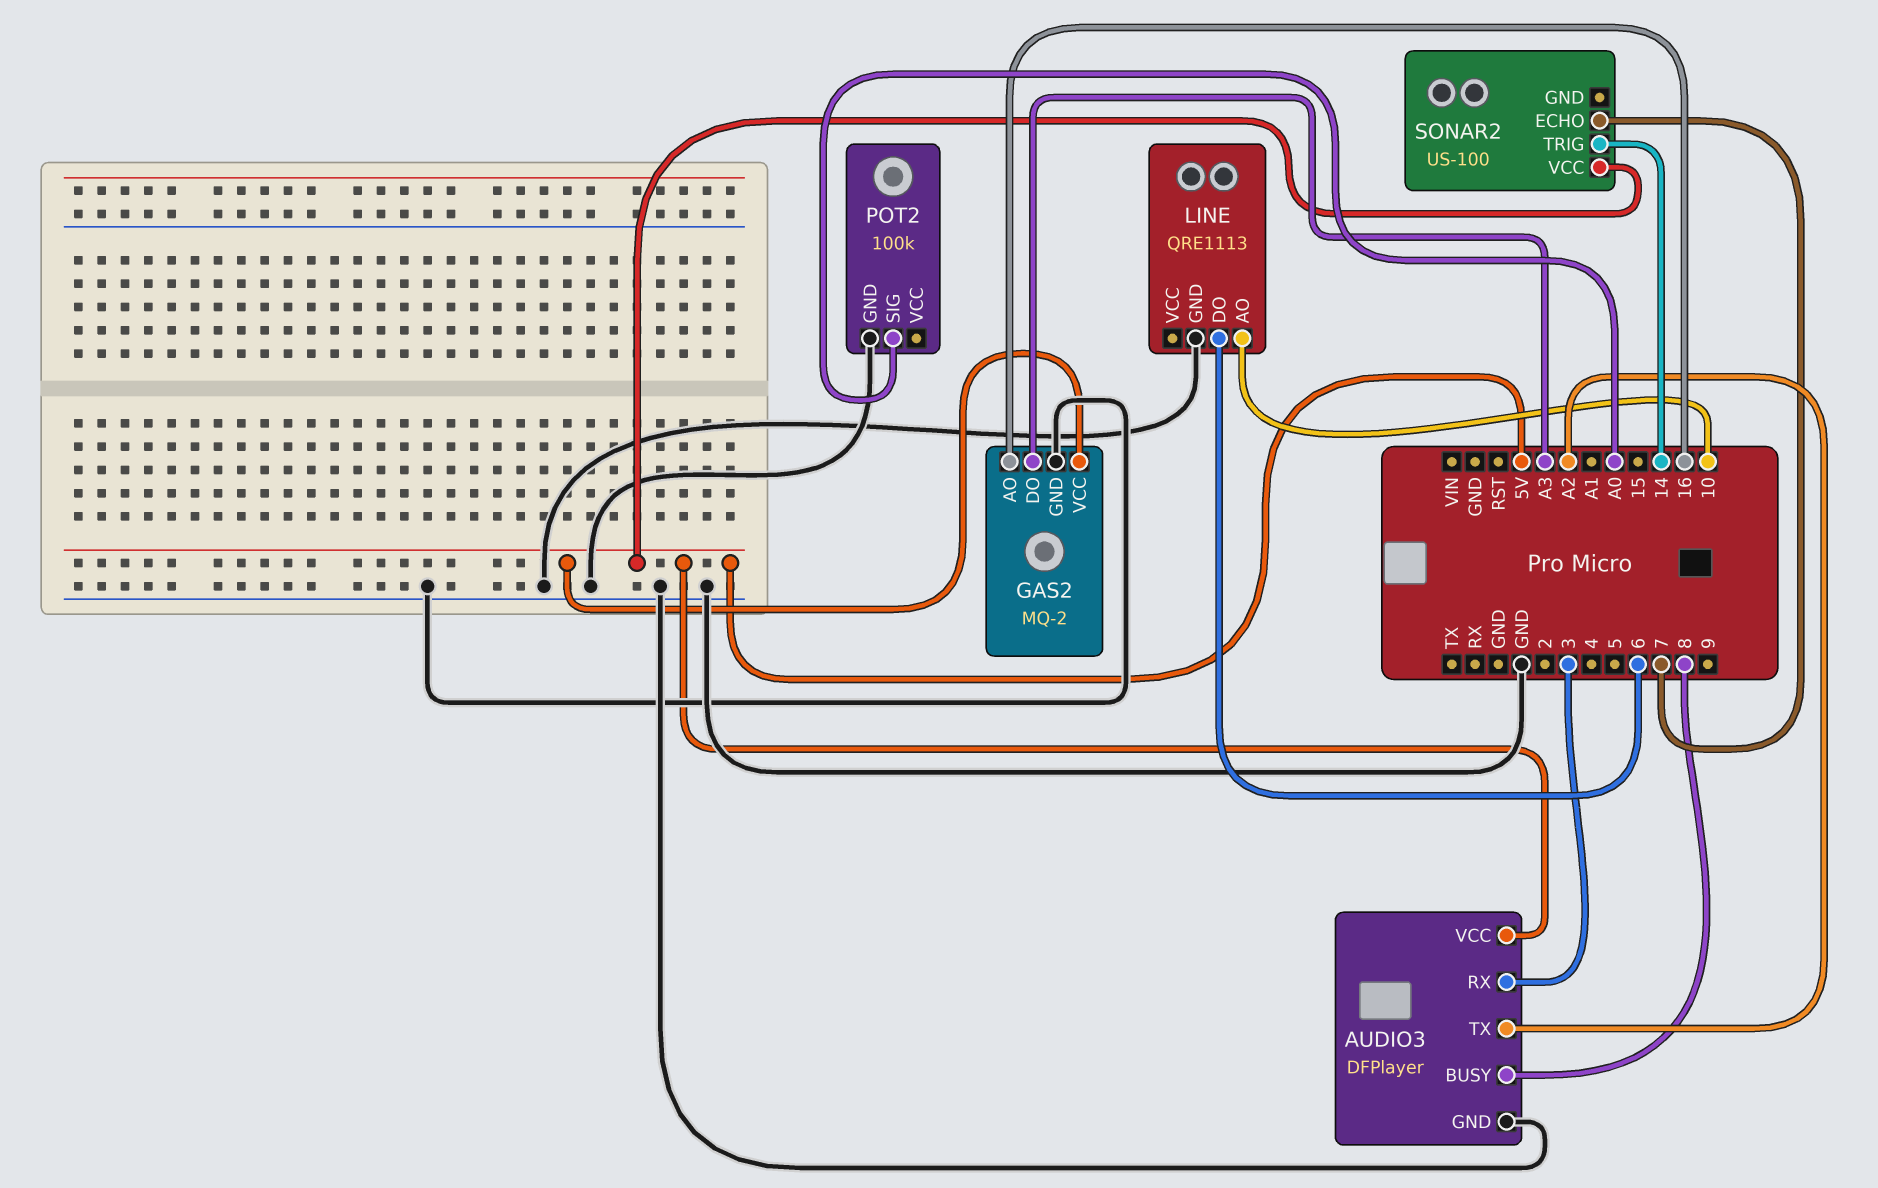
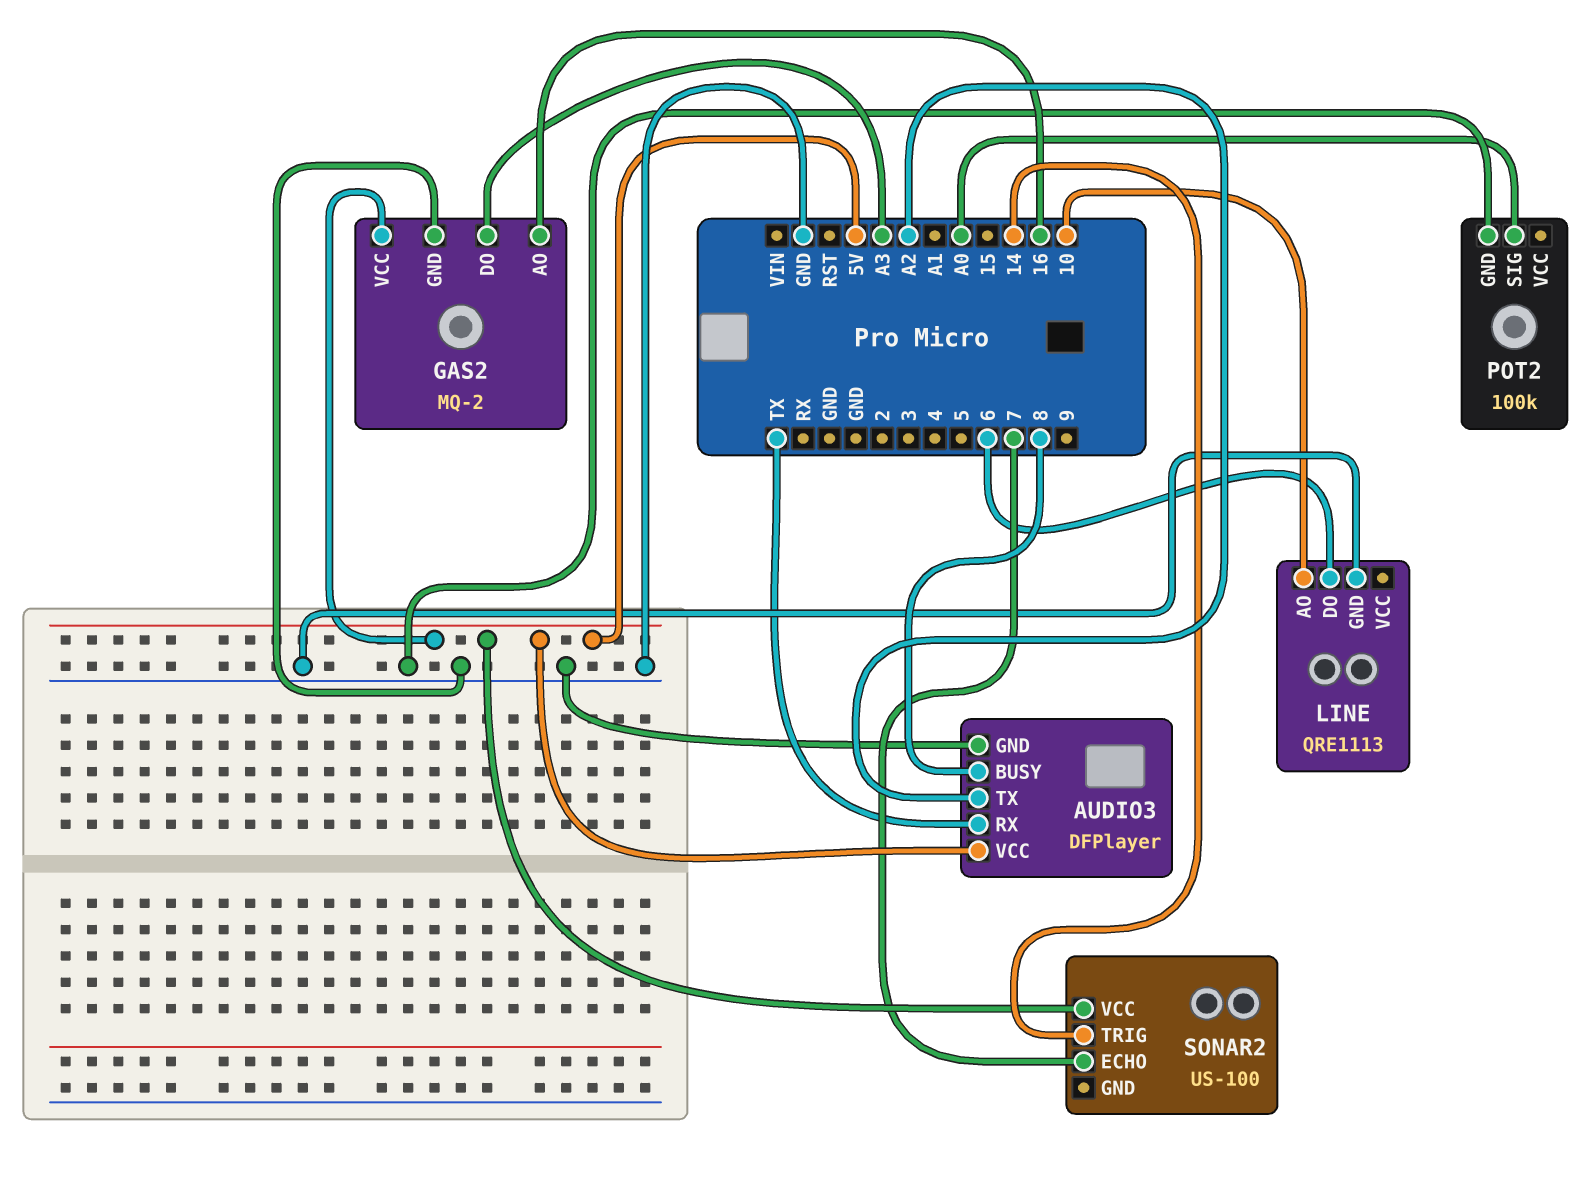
AUDIO3 pin RX: 3 -> TX

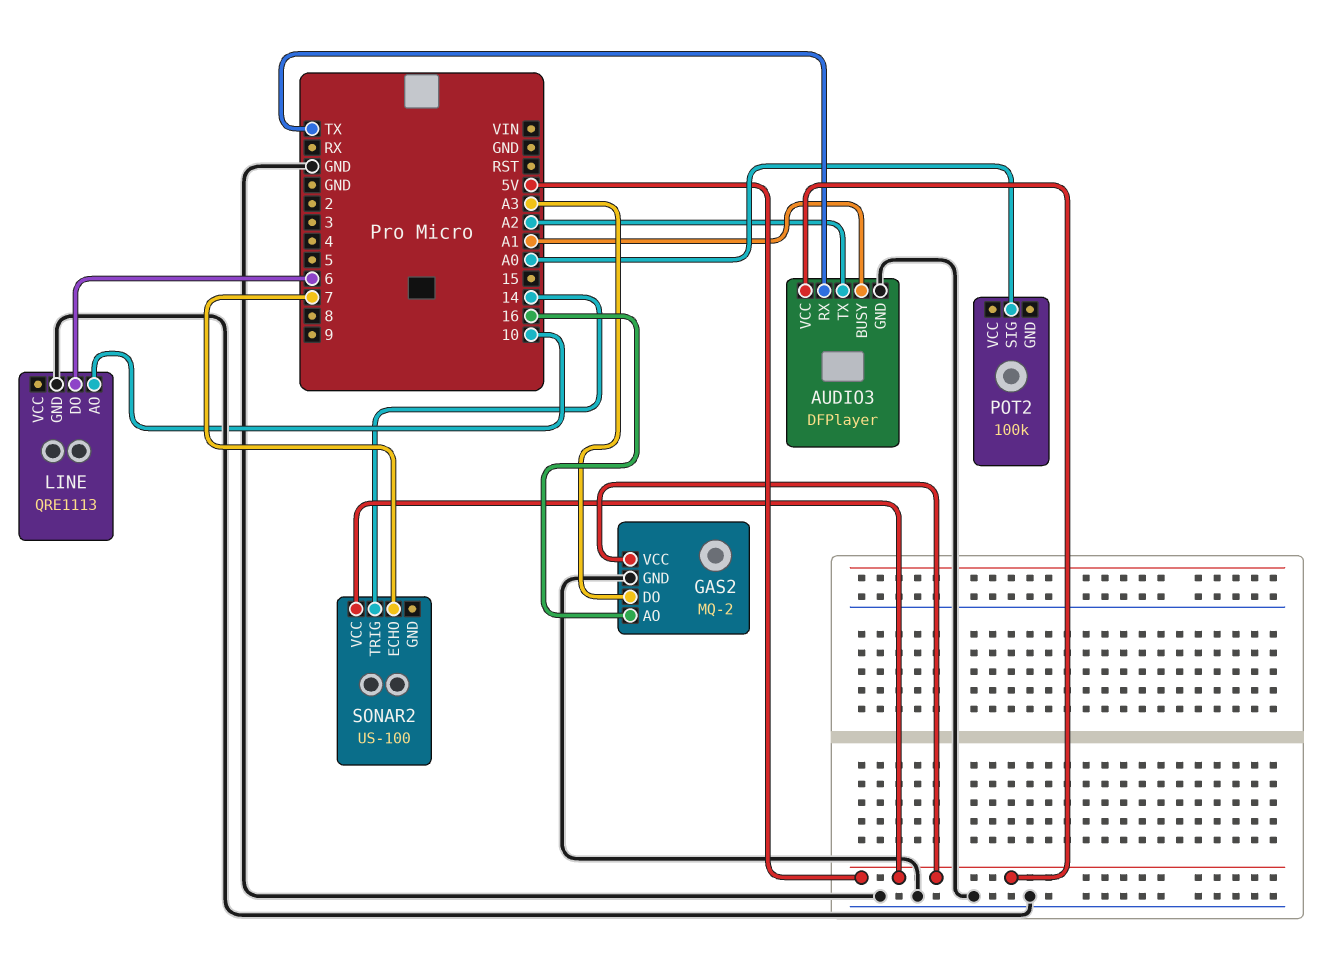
AUDIO3 pin BUSY: 8 -> A1
POT2 pin GND: GND -> none

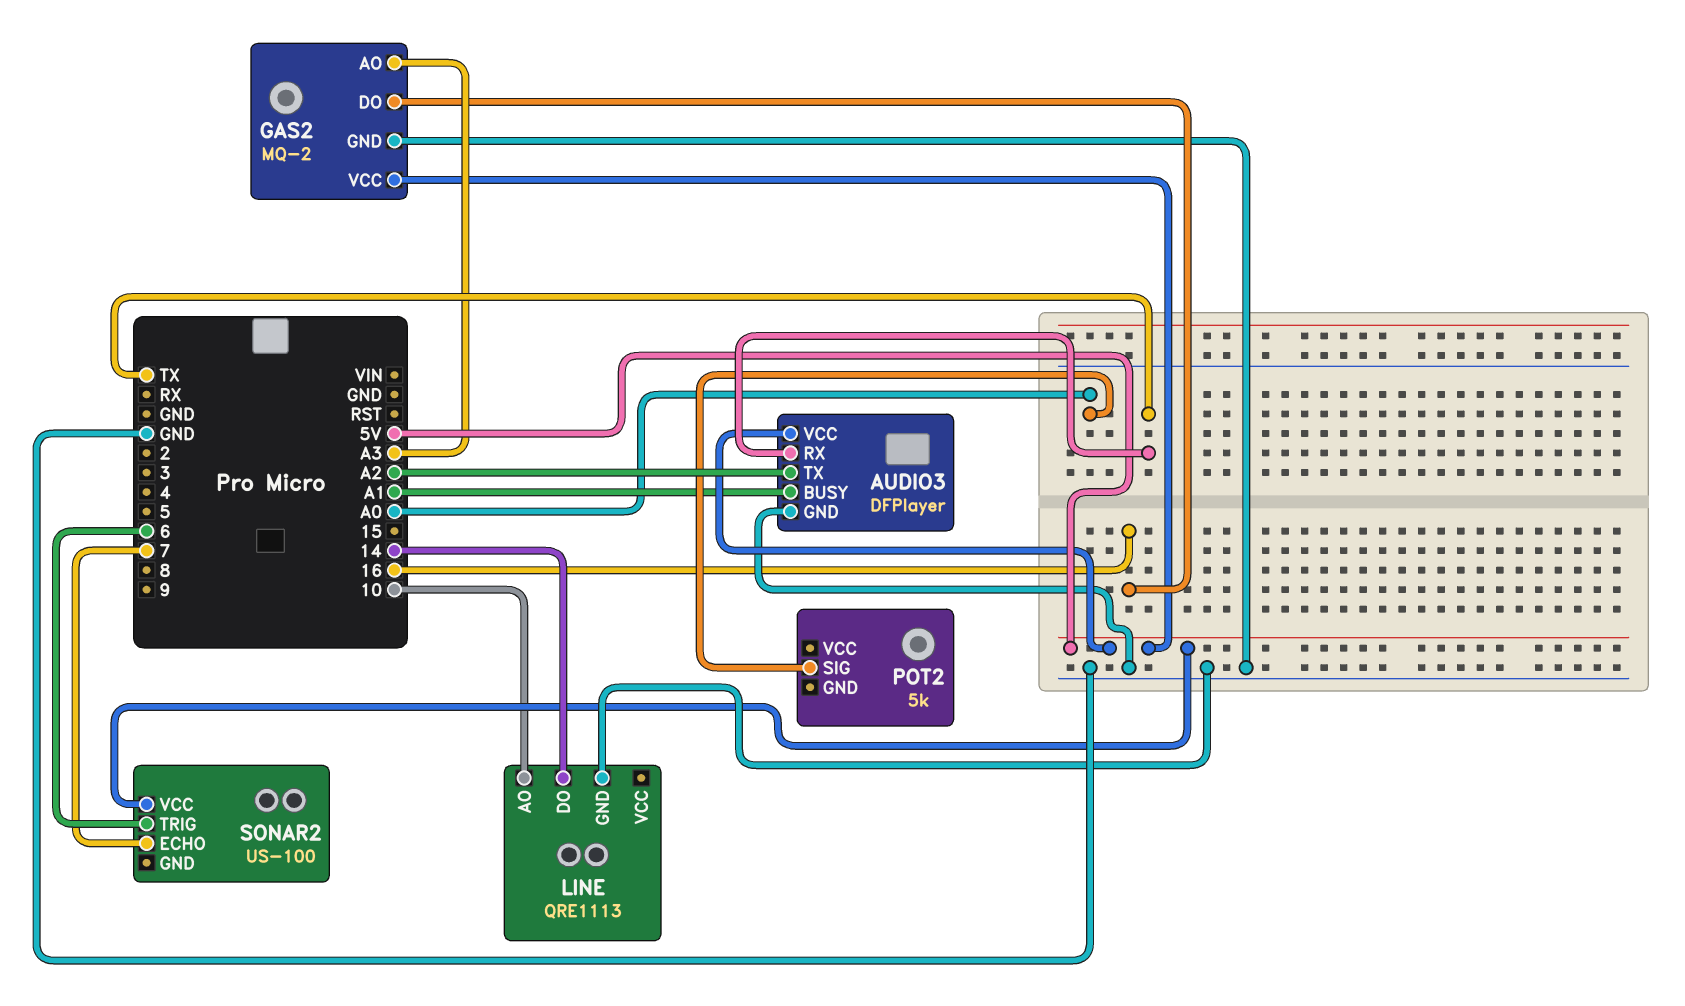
GAS2 pin AO: 16 -> A3
GAS2 pin DO: A3 -> 16
LINE pin DO: 6 -> 14
POT2: 100k -> 5k
SONAR2 pin TRIG: 14 -> 6

